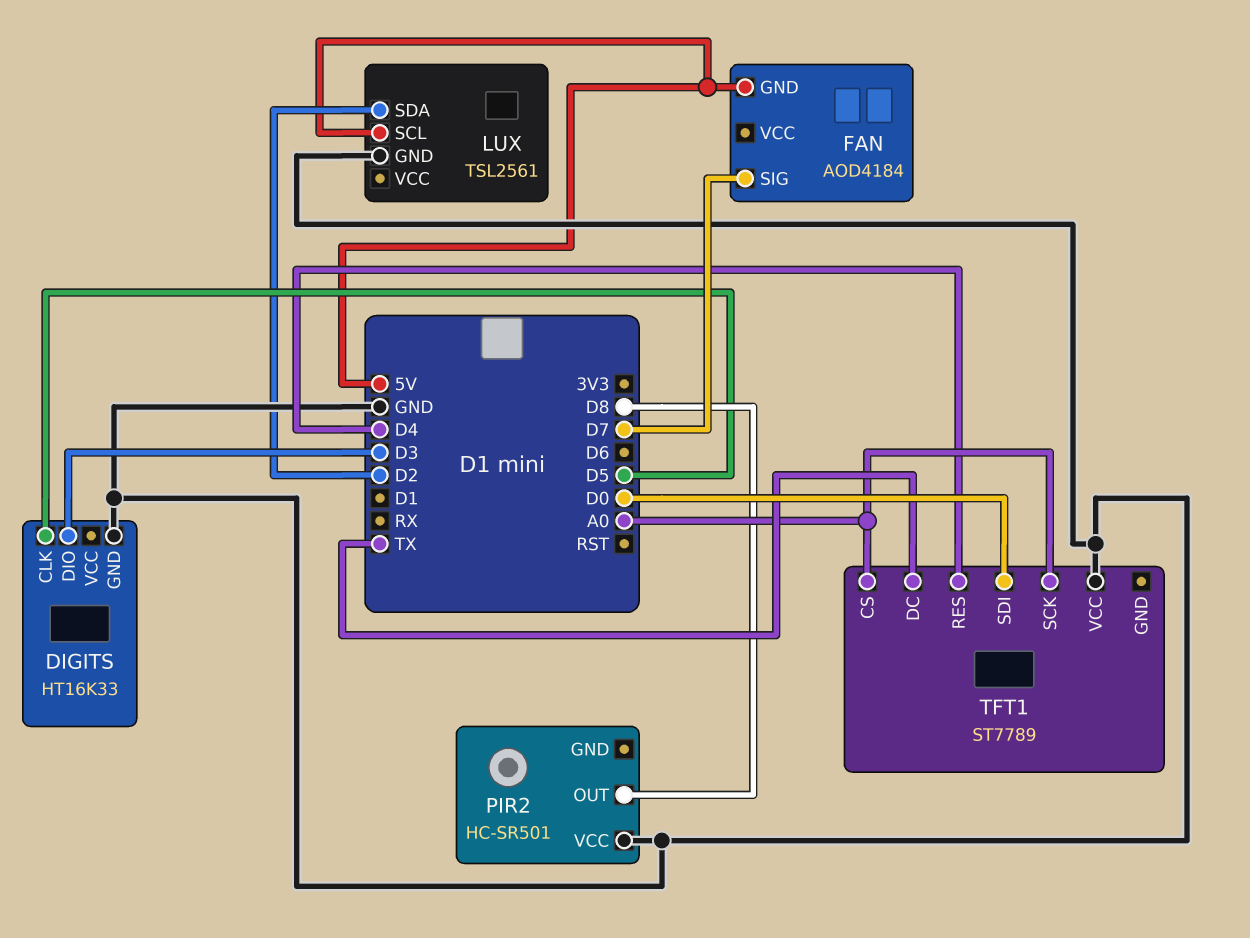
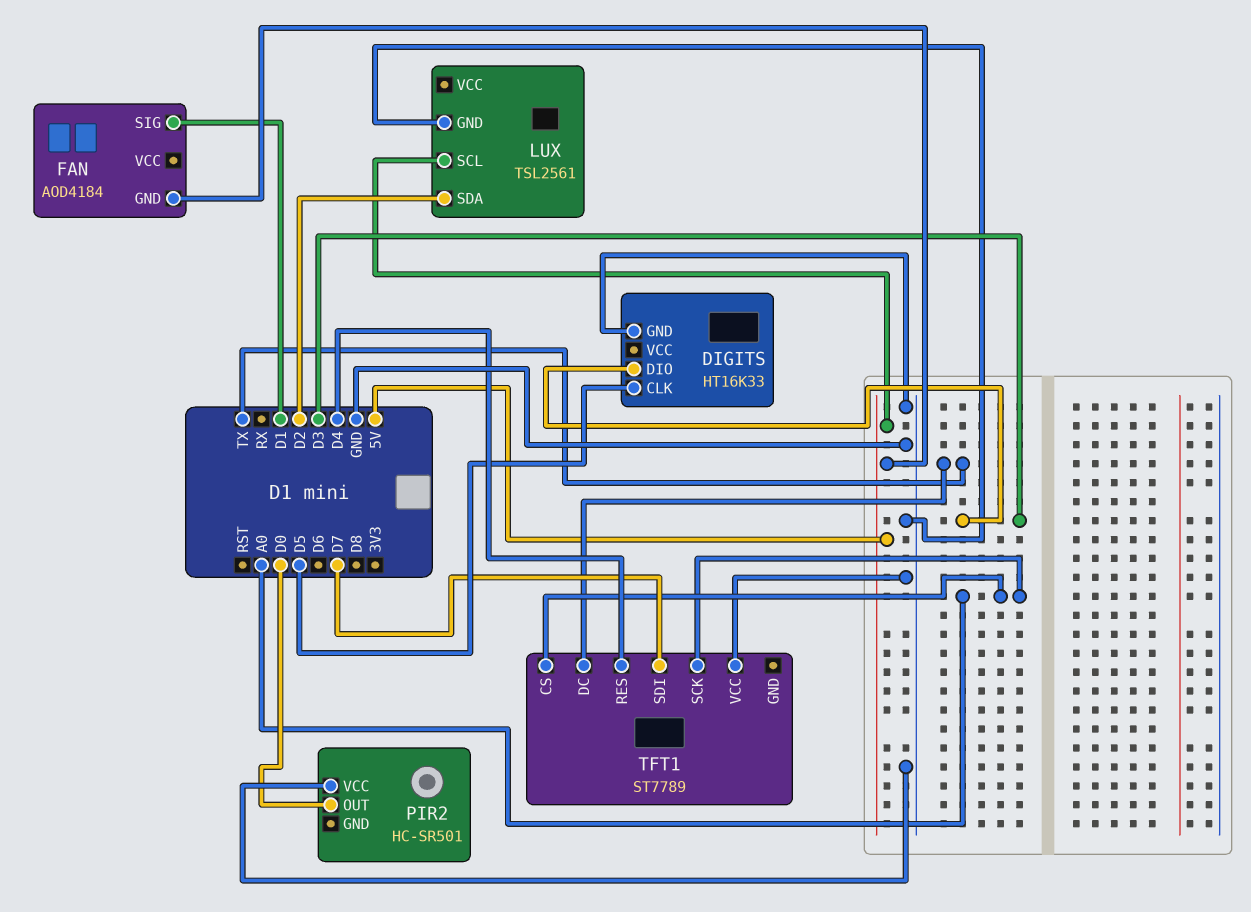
FAN pin SIG: D7 -> D1
PIR2 pin OUT: D8 -> D0
TFT1 pin SDI: D0 -> D7

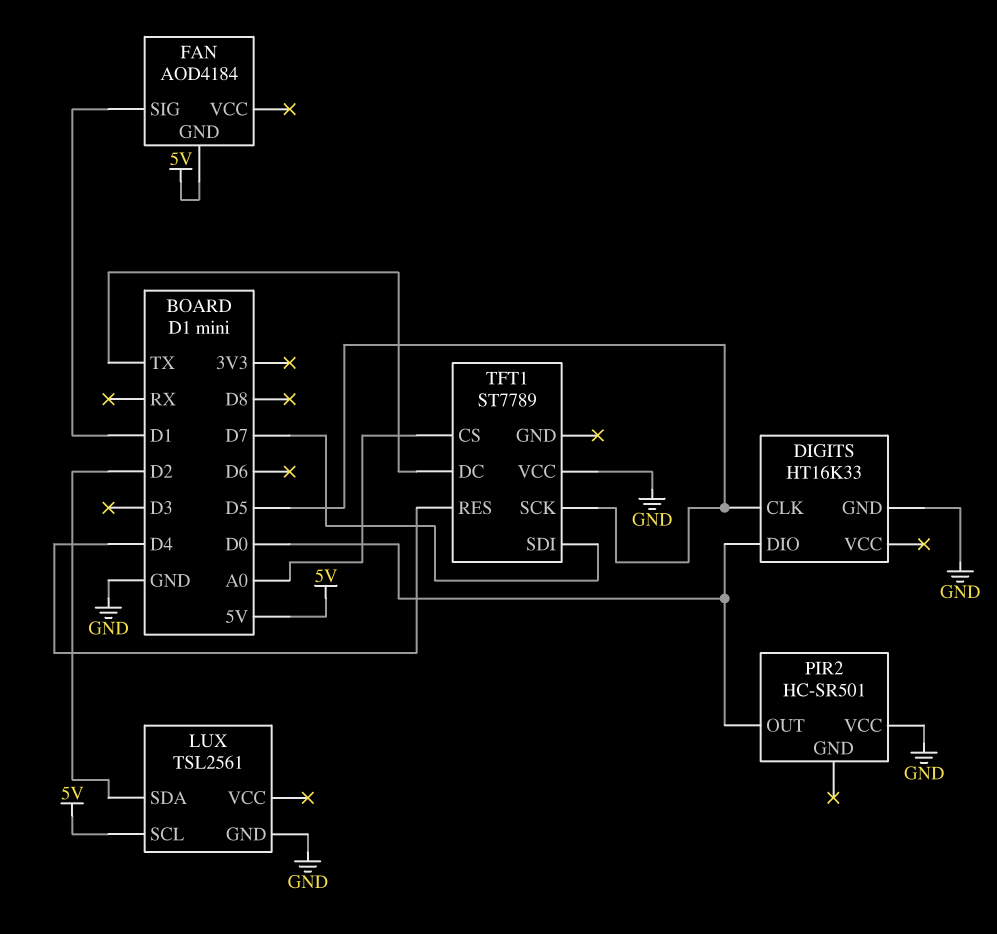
DIGITS pin DIO: D3 -> D0
TFT1 pin SCK: A0 -> D5

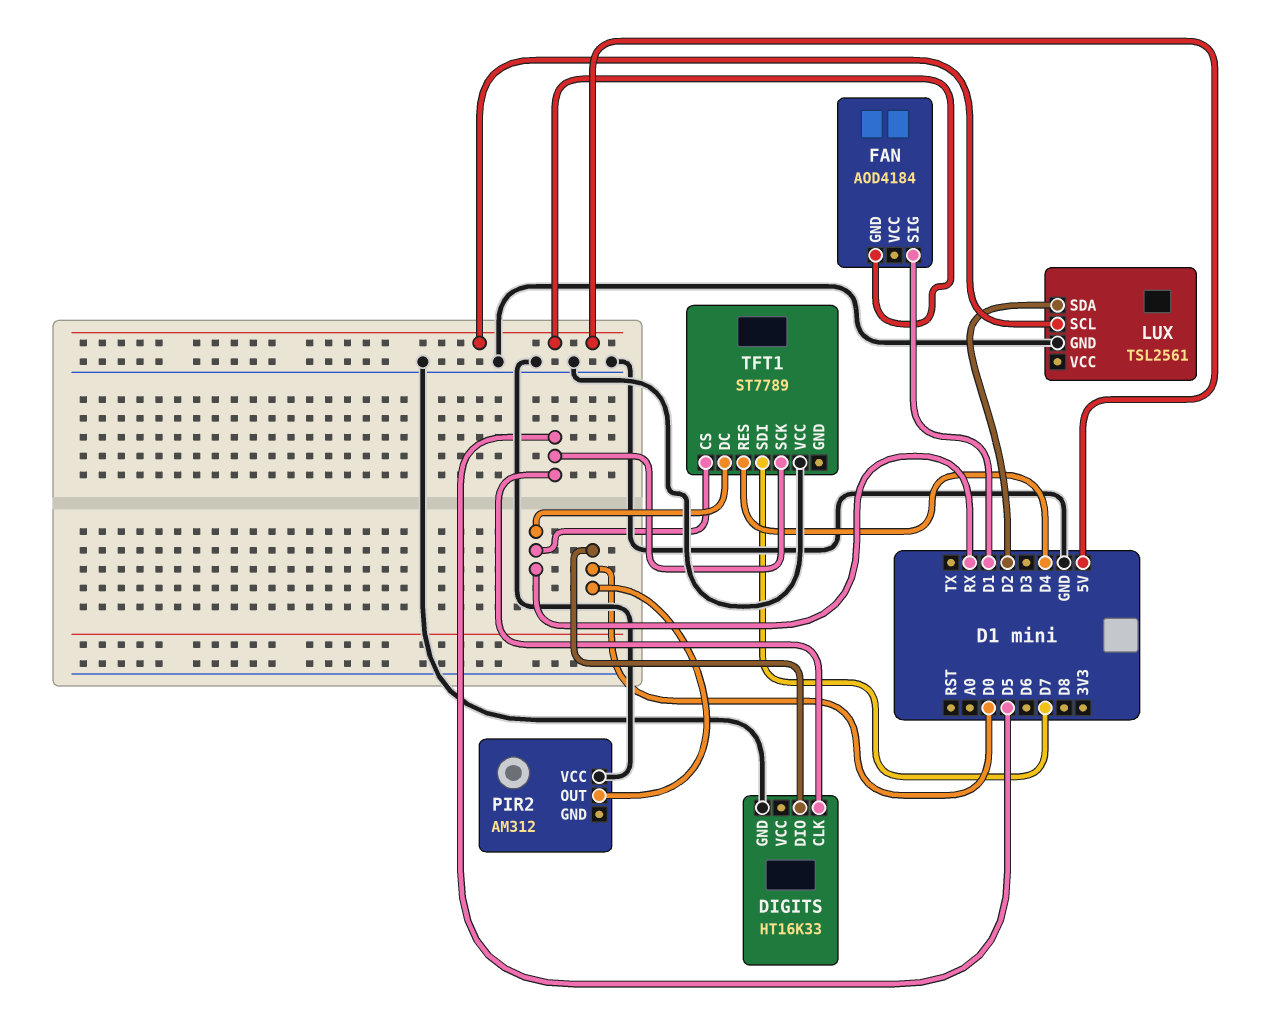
PIR2: HC-SR501 -> AM312
TFT1 pin CS: A0 -> RX
TFT1 pin DC: TX -> RX

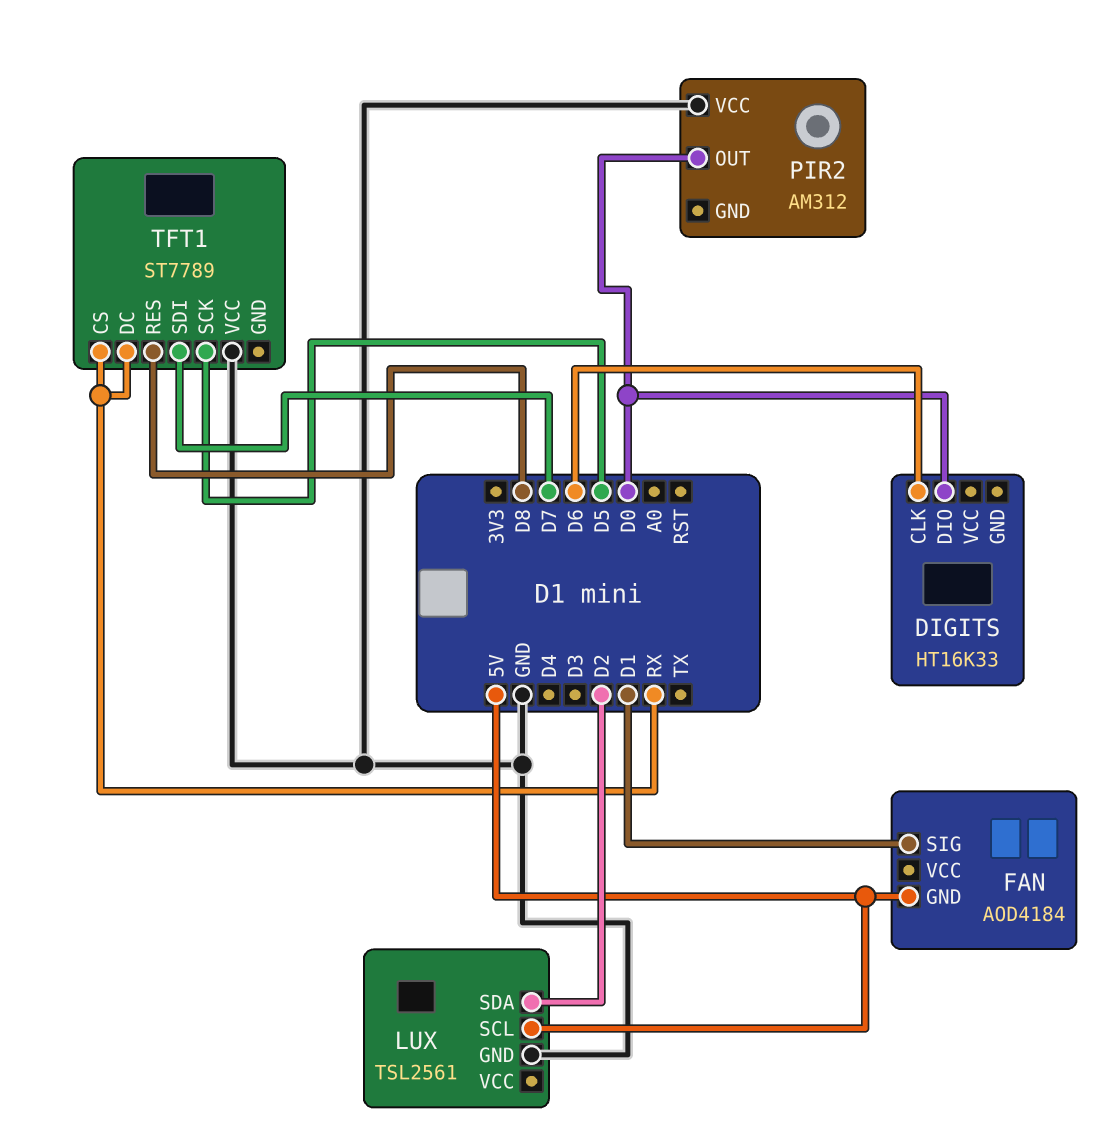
DIGITS pin CLK: D5 -> D6
DIGITS pin GND: GND -> none
TFT1 pin RES: D4 -> D8

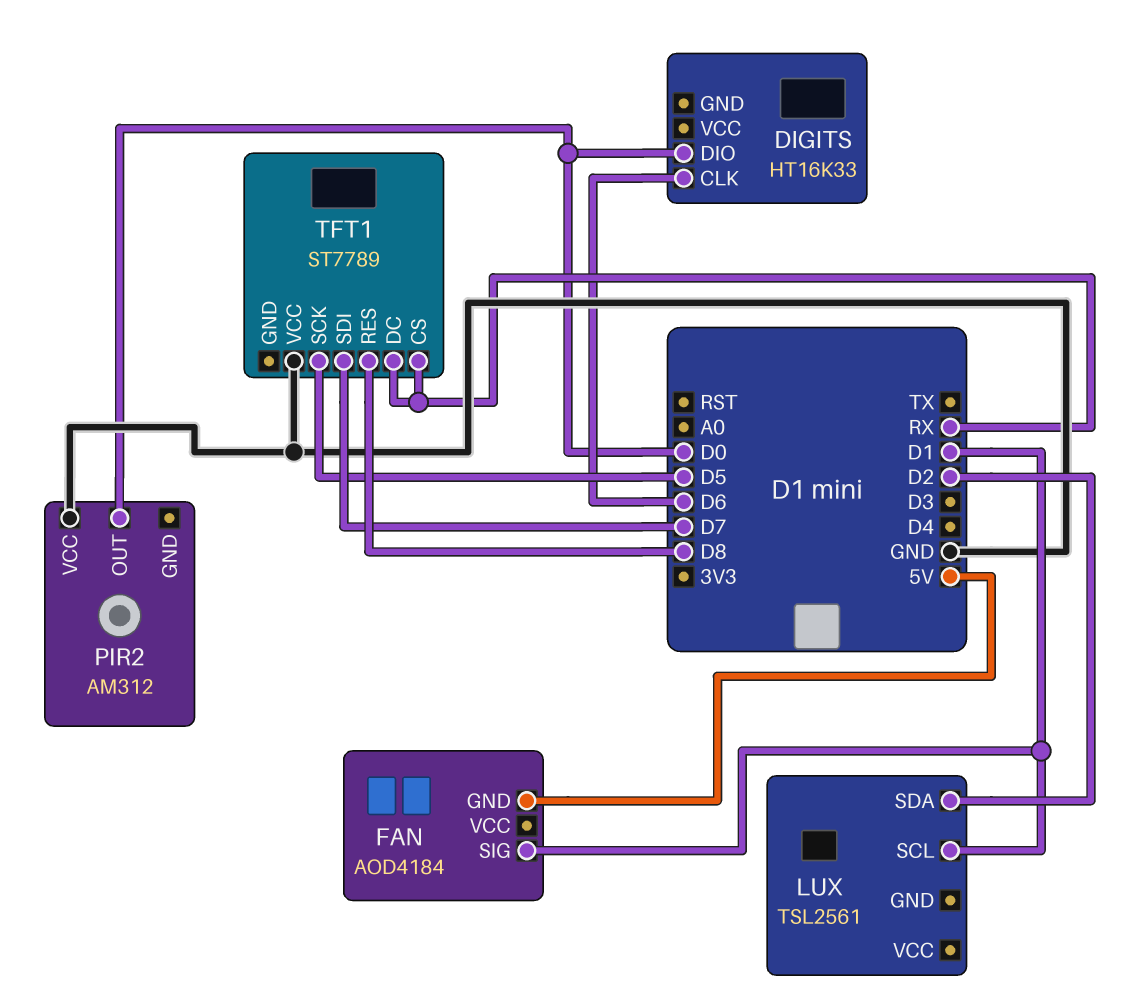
LUX pin GND: GND -> none
LUX pin SCL: 5V -> D1

